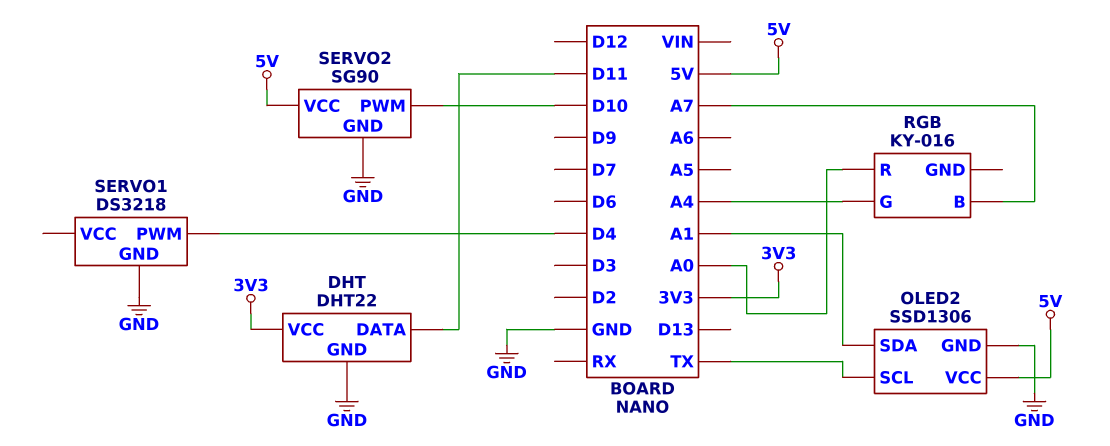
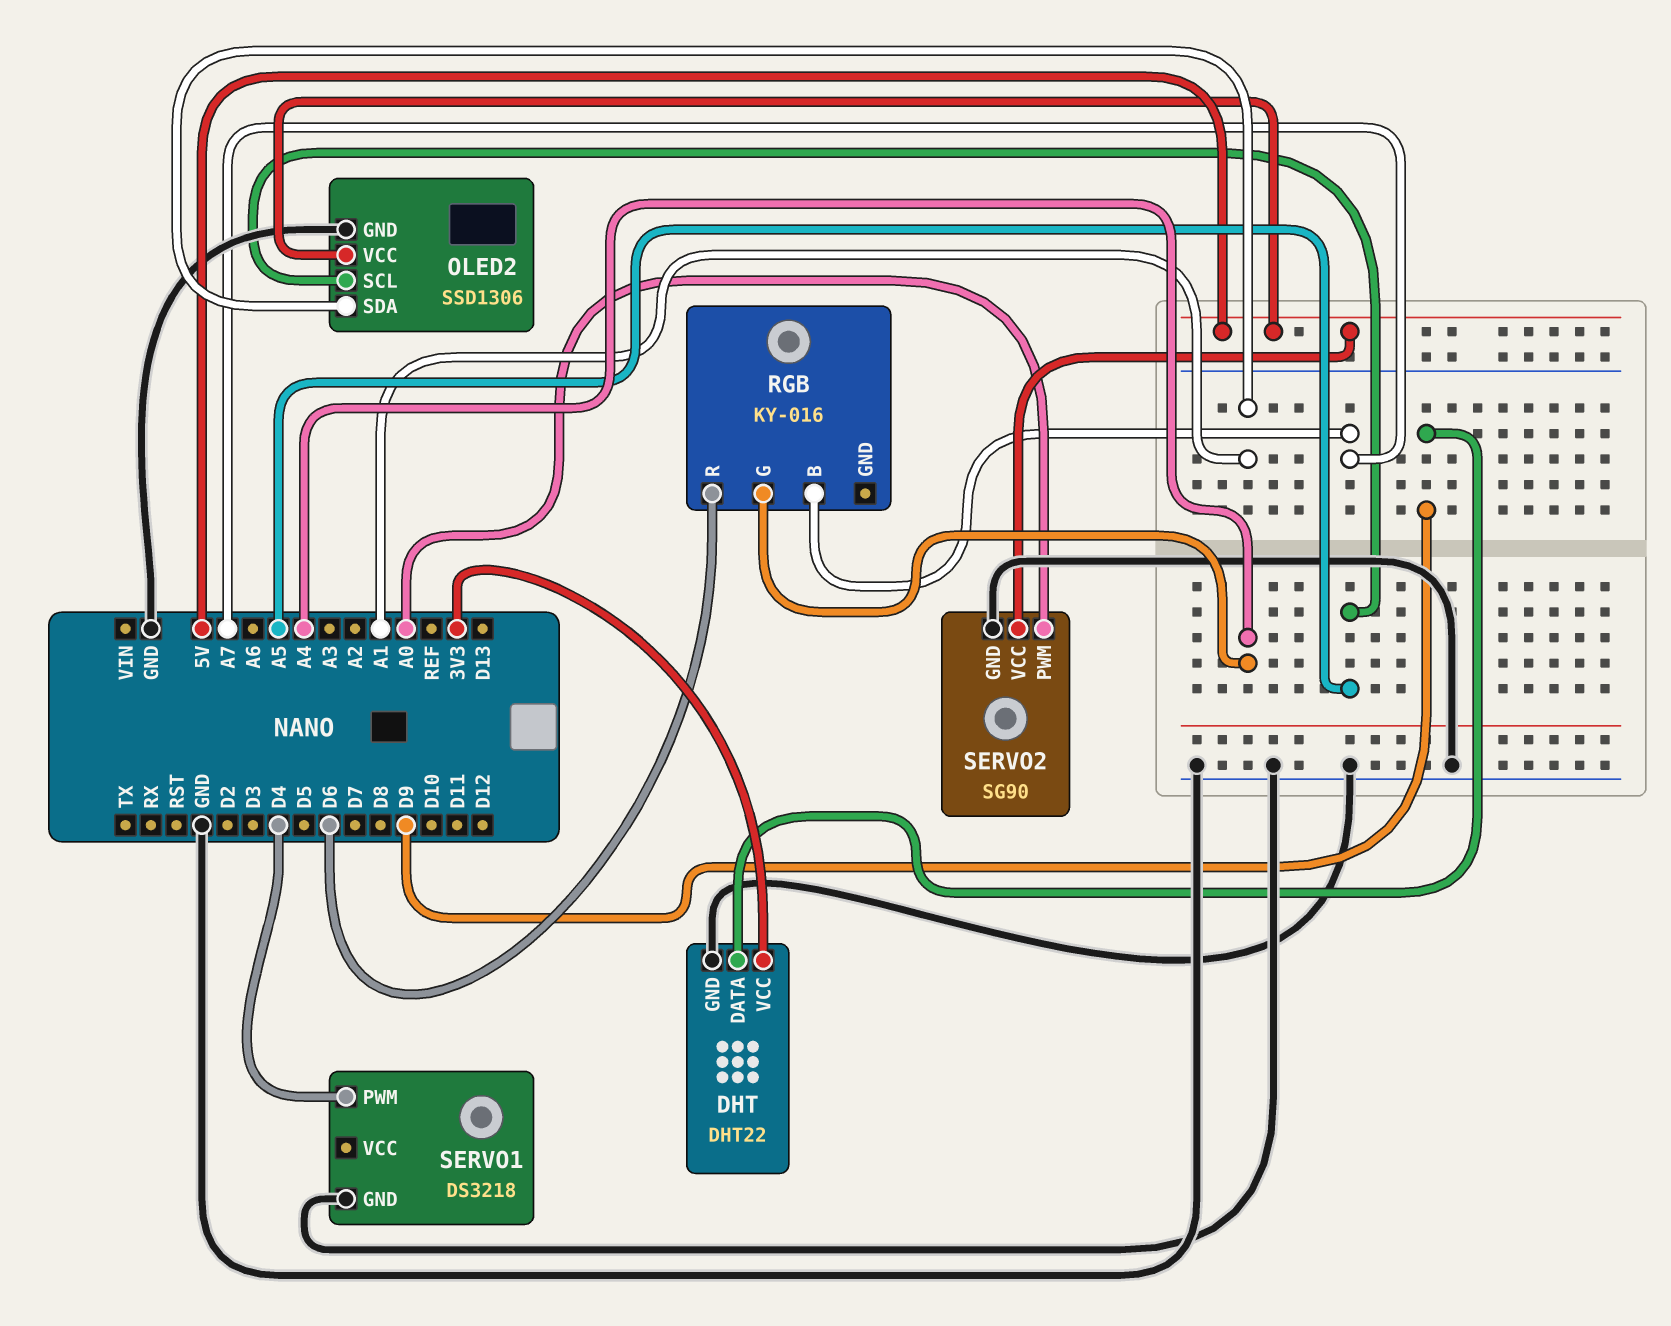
DHT pin DATA: D11 -> D9
OLED2 pin SCL: TX -> A5
RGB pin R: A0 -> D6
SERVO2 pin PWM: D10 -> A0

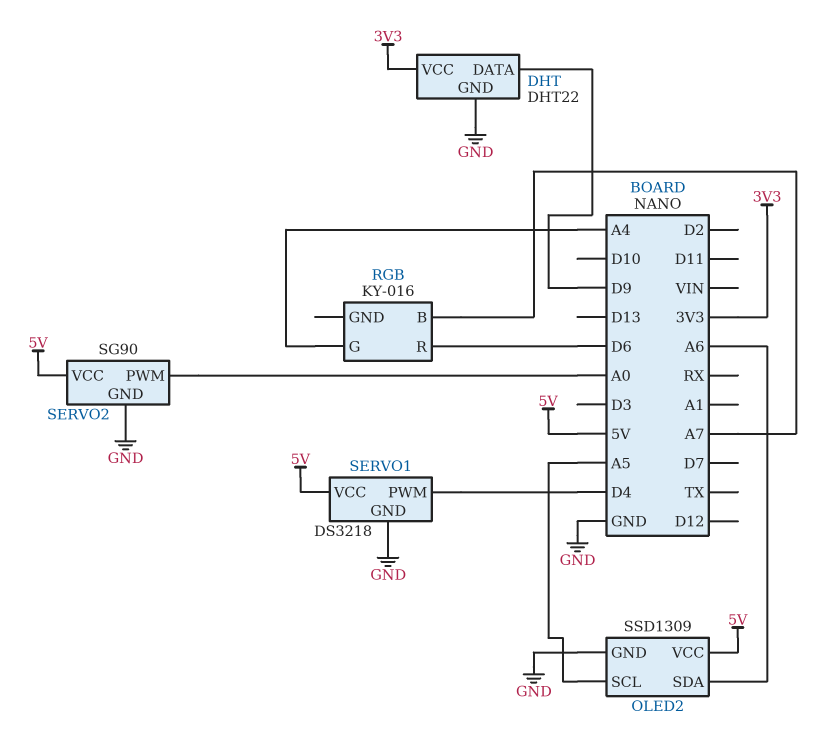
OLED2: SSD1306 -> SSD1309
OLED2 pin SDA: A1 -> A6
SERVO1 pin VCC: none -> 5V

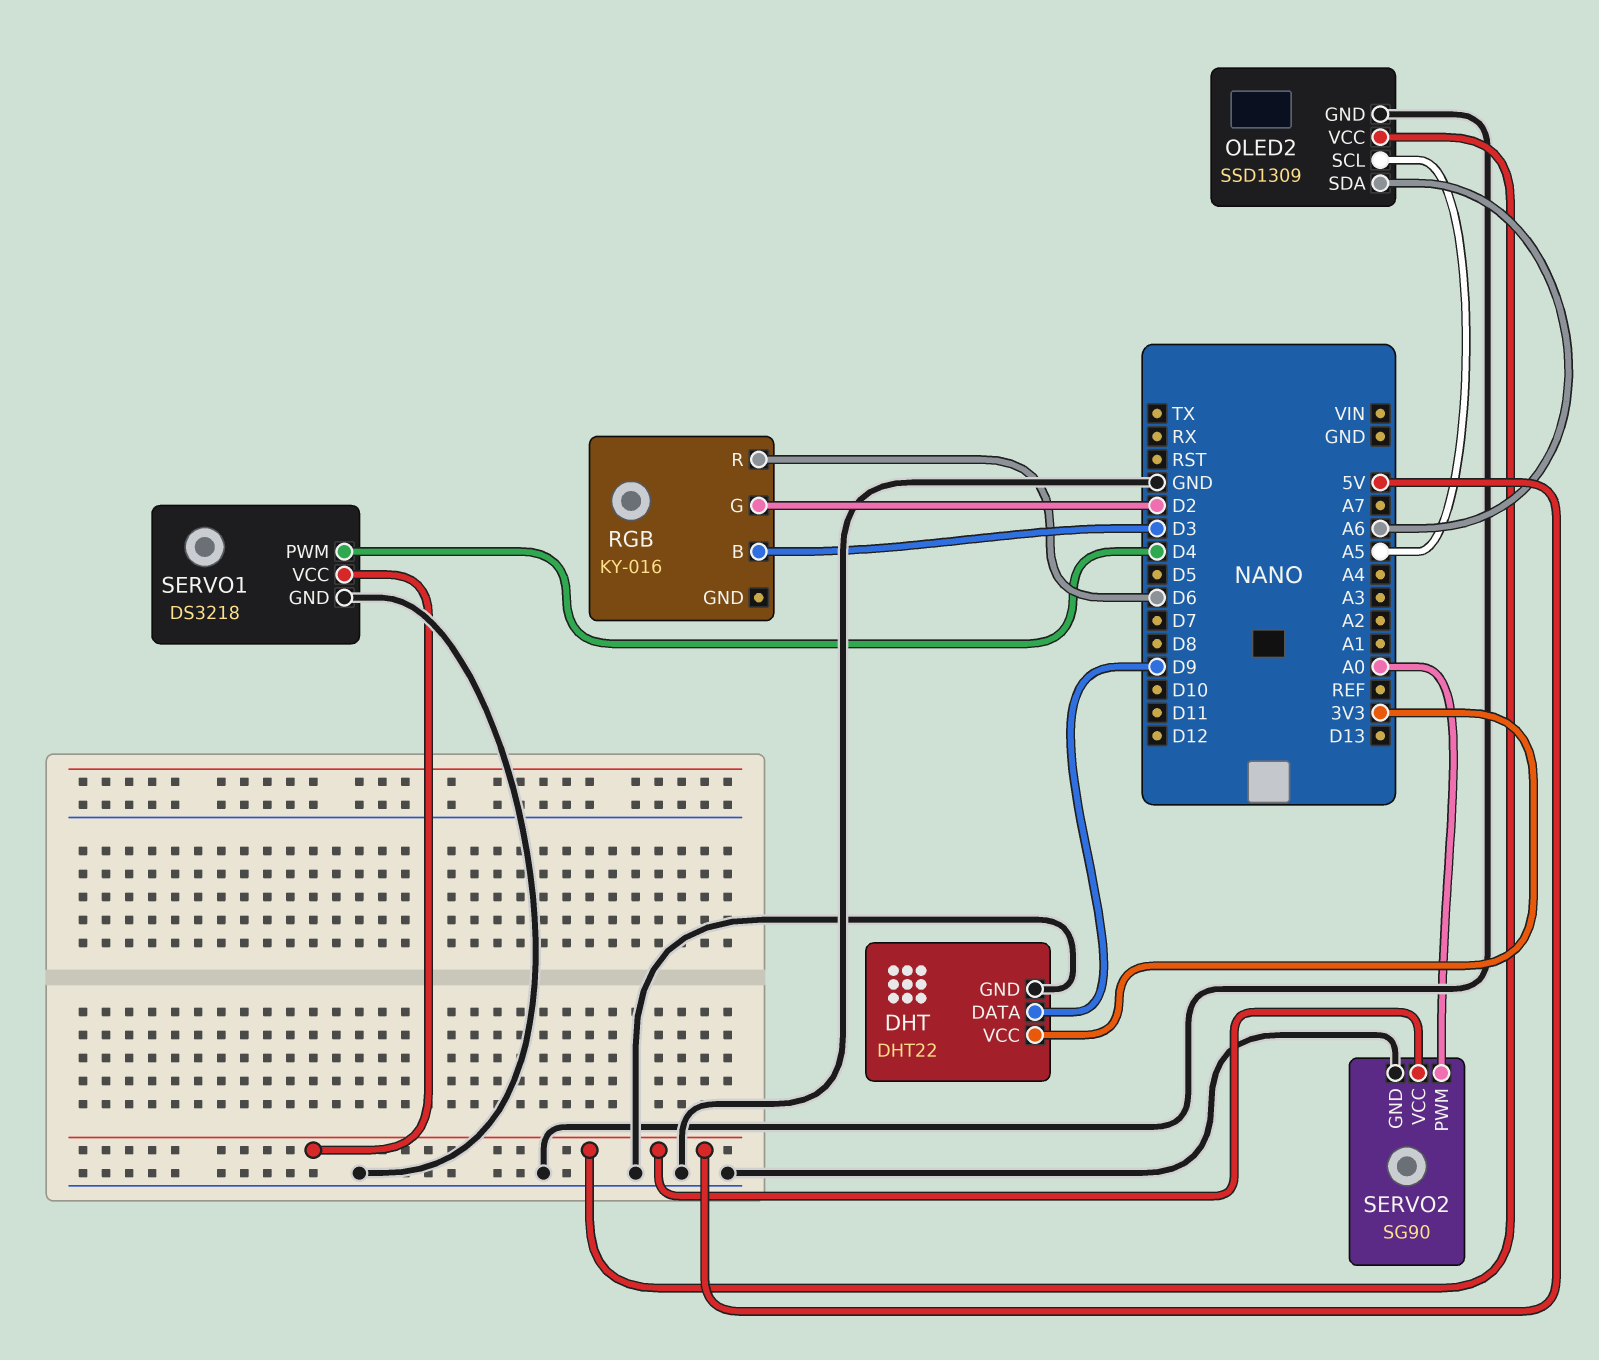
RGB pin B: A7 -> D3
RGB pin G: A4 -> D2

